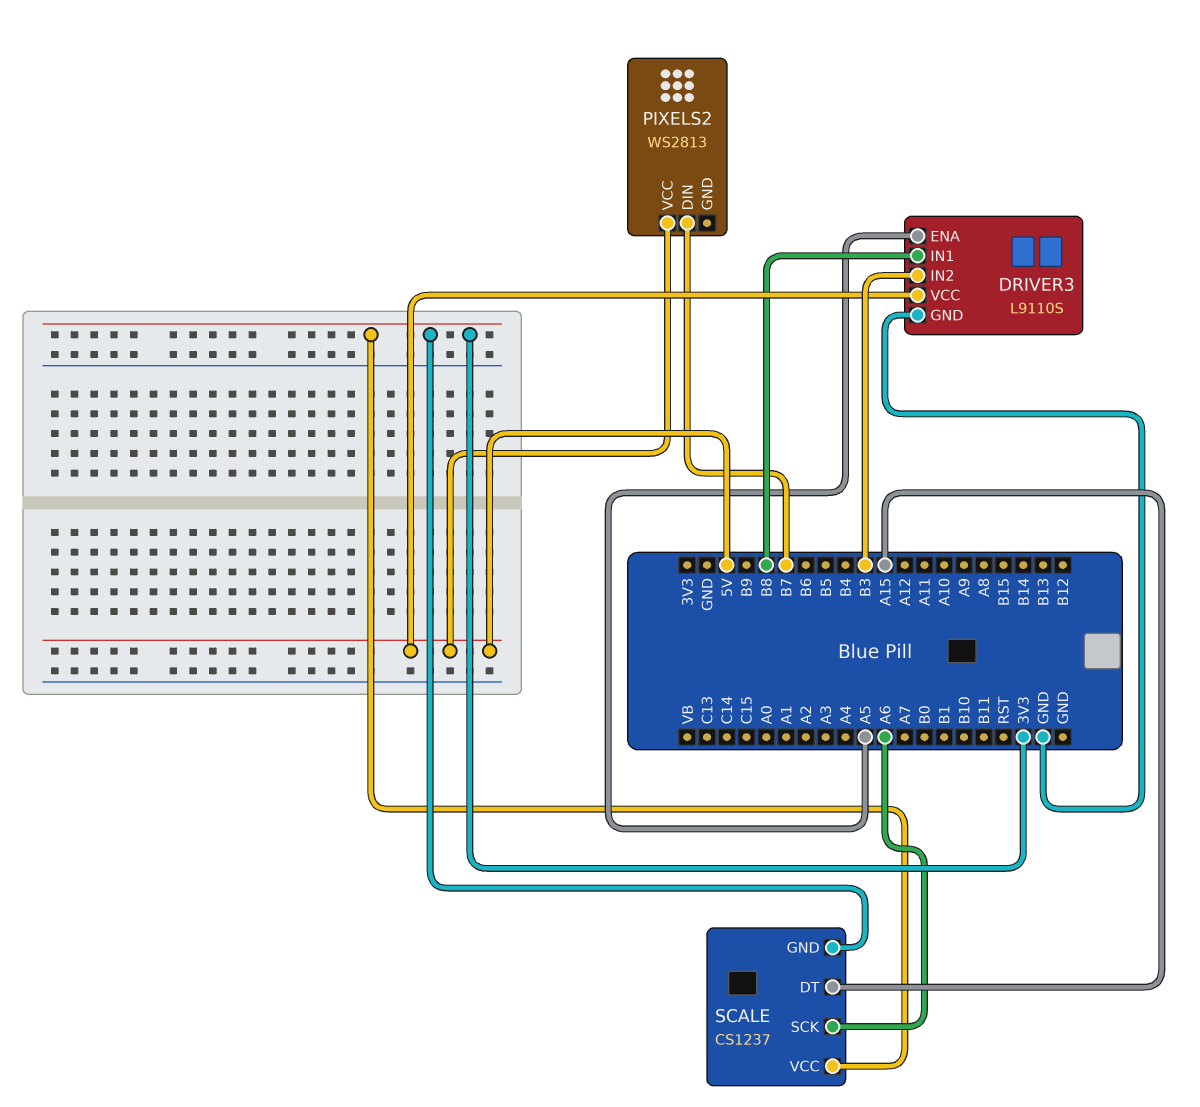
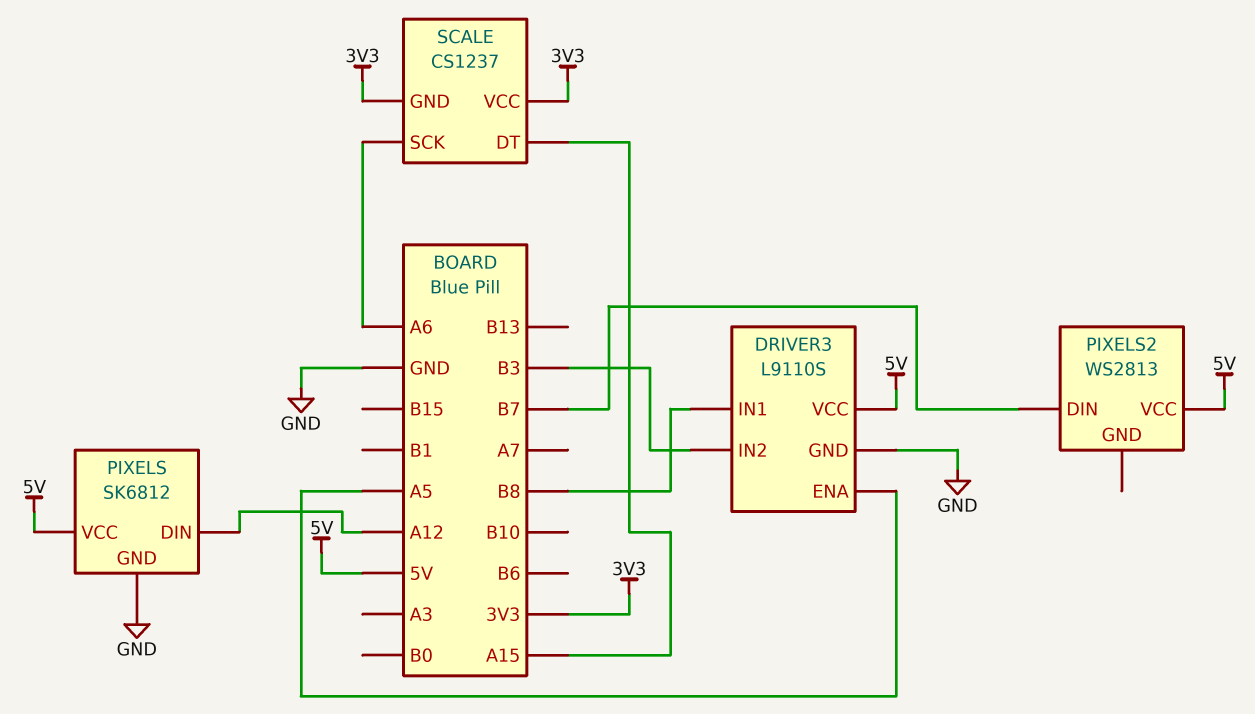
PIXELS: none -> SK6812
PIXELS pin DIN: none -> A12
PIXELS pin GND: none -> GND
PIXELS pin VCC: none -> 5V

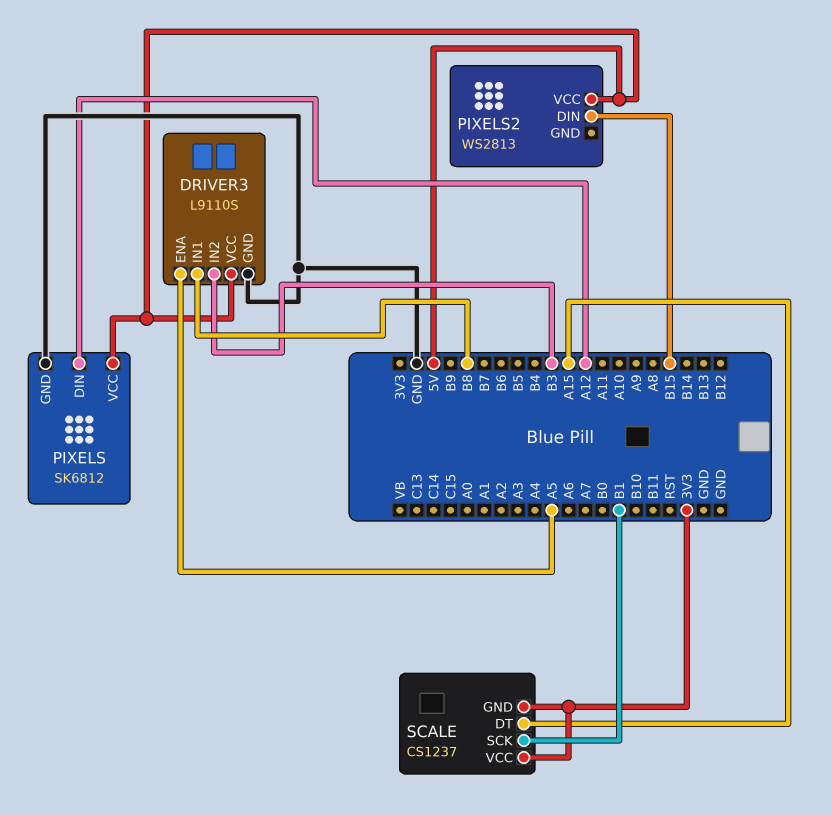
PIXELS2 pin DIN: B7 -> B15
SCALE pin SCK: A6 -> B1

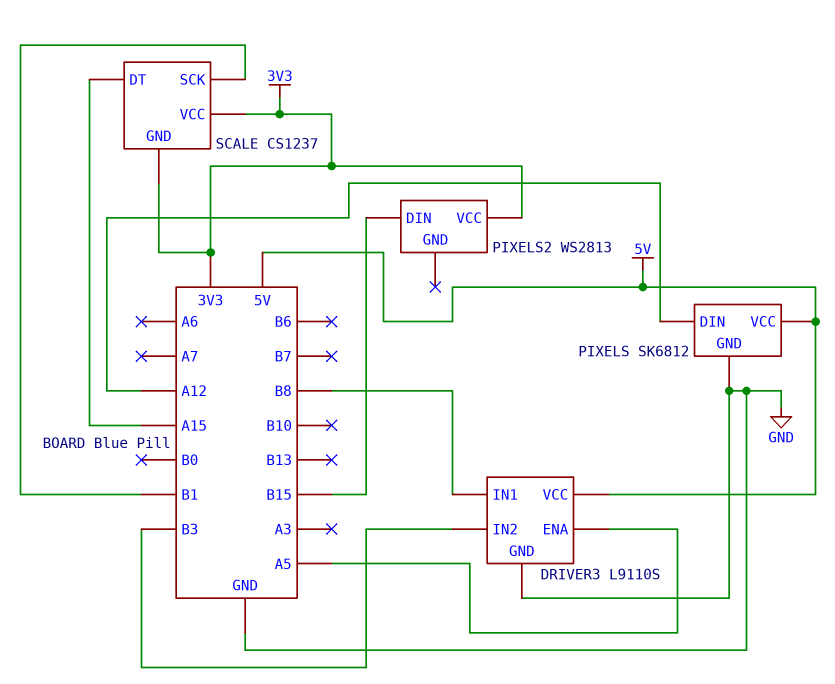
PIXELS2 pin VCC: 5V -> 3V3

